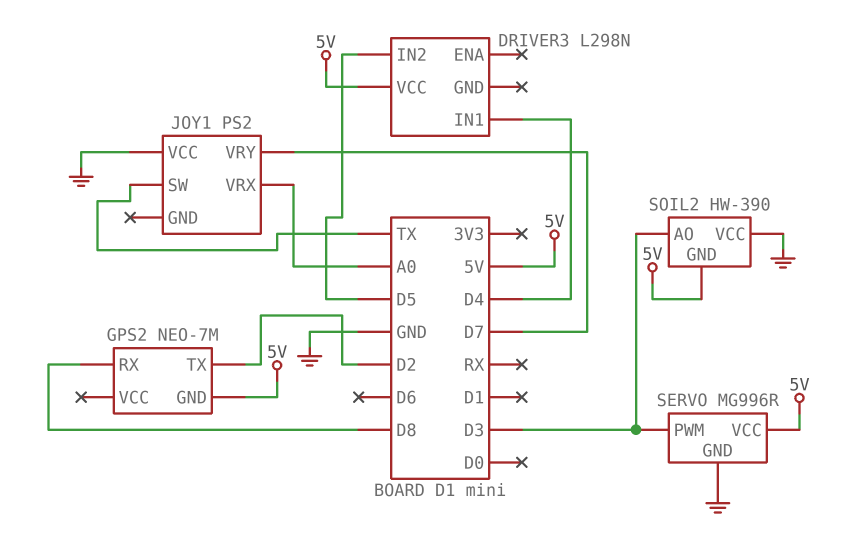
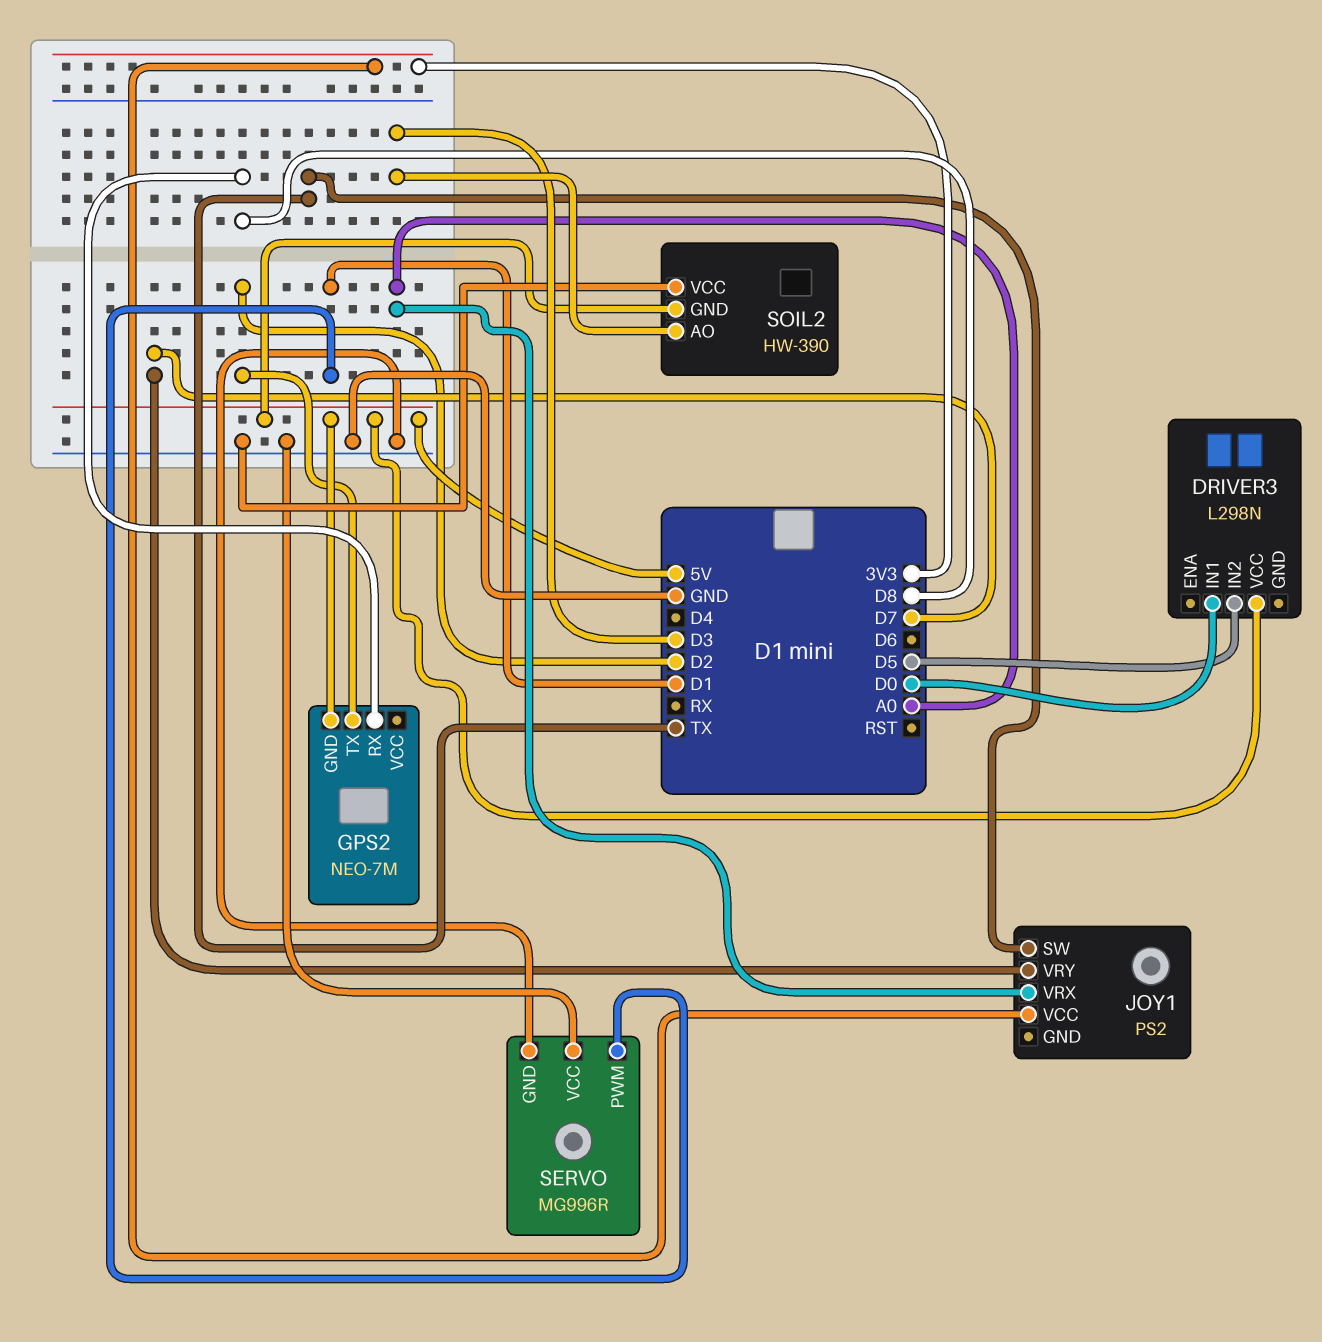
DRIVER3 pin IN1: D4 -> D0
JOY1 pin VCC: GND -> 3V3
SERVO pin PWM: D3 -> D1
SERVO pin VCC: 5V -> GND

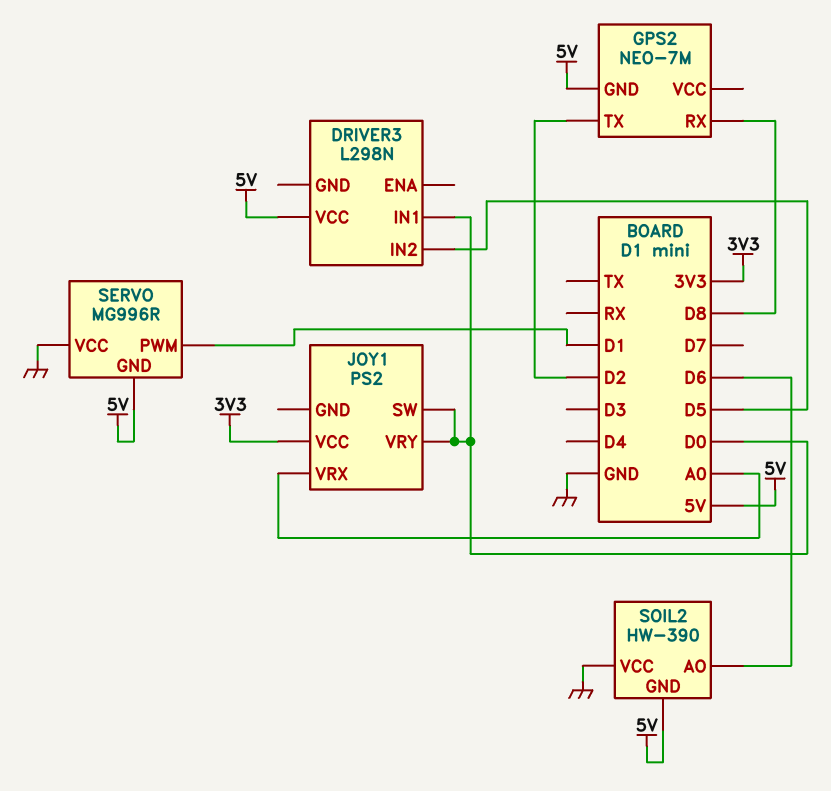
JOY1 pin SW: TX -> D0
JOY1 pin VRY: D7 -> D0
SERVO pin GND: GND -> 5V
SOIL2 pin AO: D3 -> D6

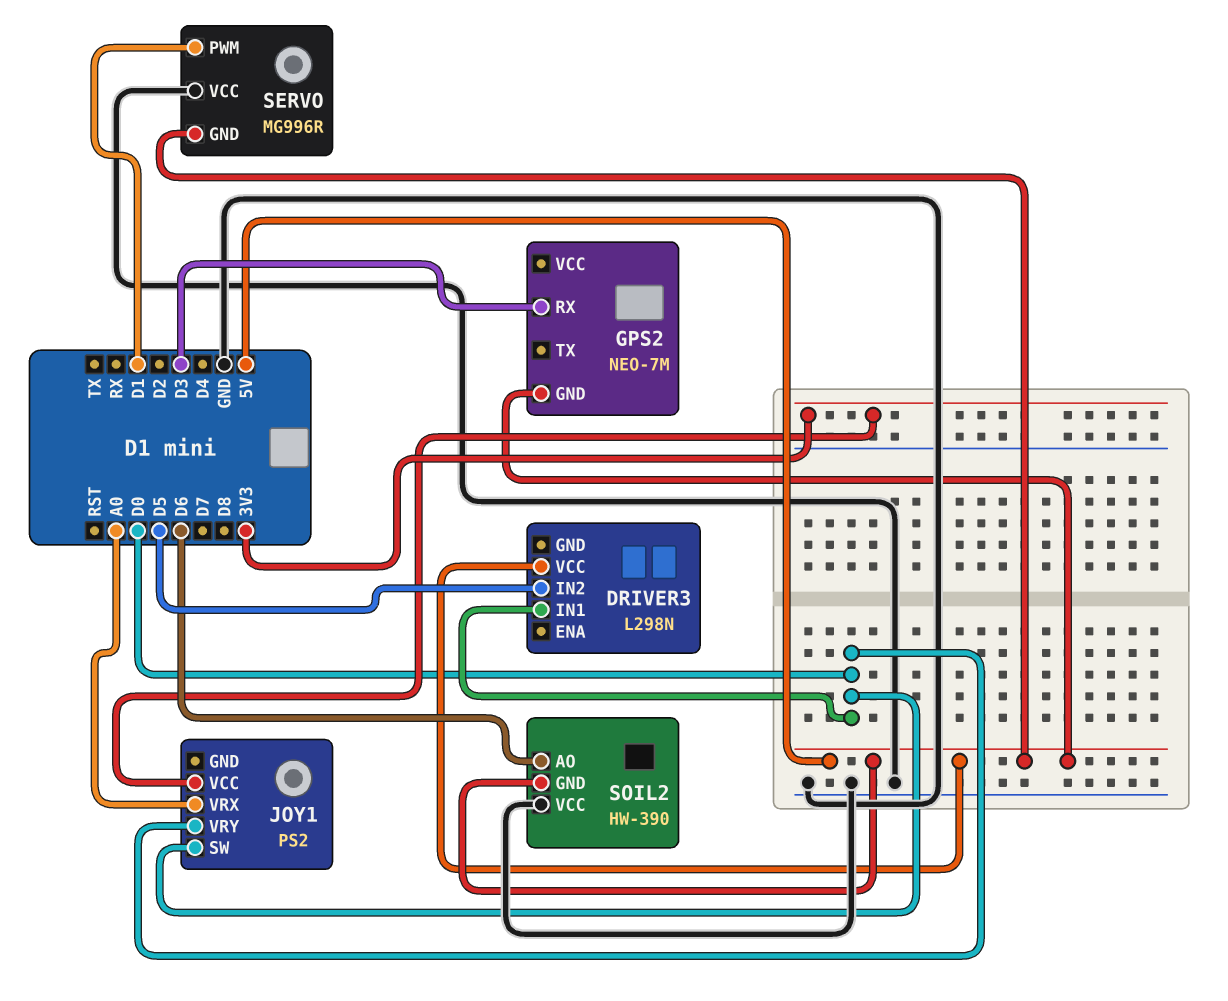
GPS2 pin RX: D8 -> D3
GPS2 pin TX: D2 -> none

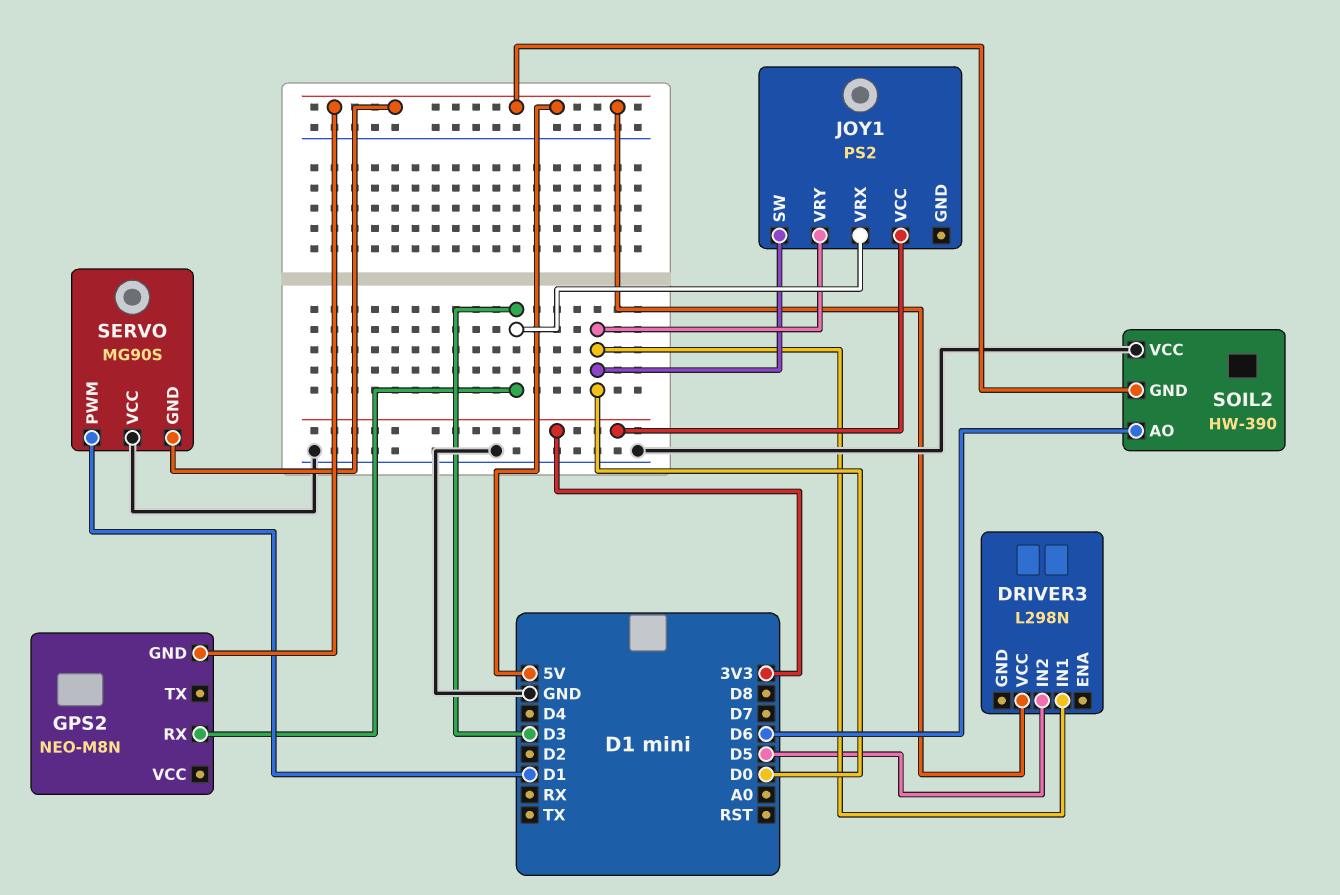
GPS2: NEO-7M -> NEO-M8N
JOY1 pin VRX: A0 -> D3
SERVO: MG996R -> MG90S

